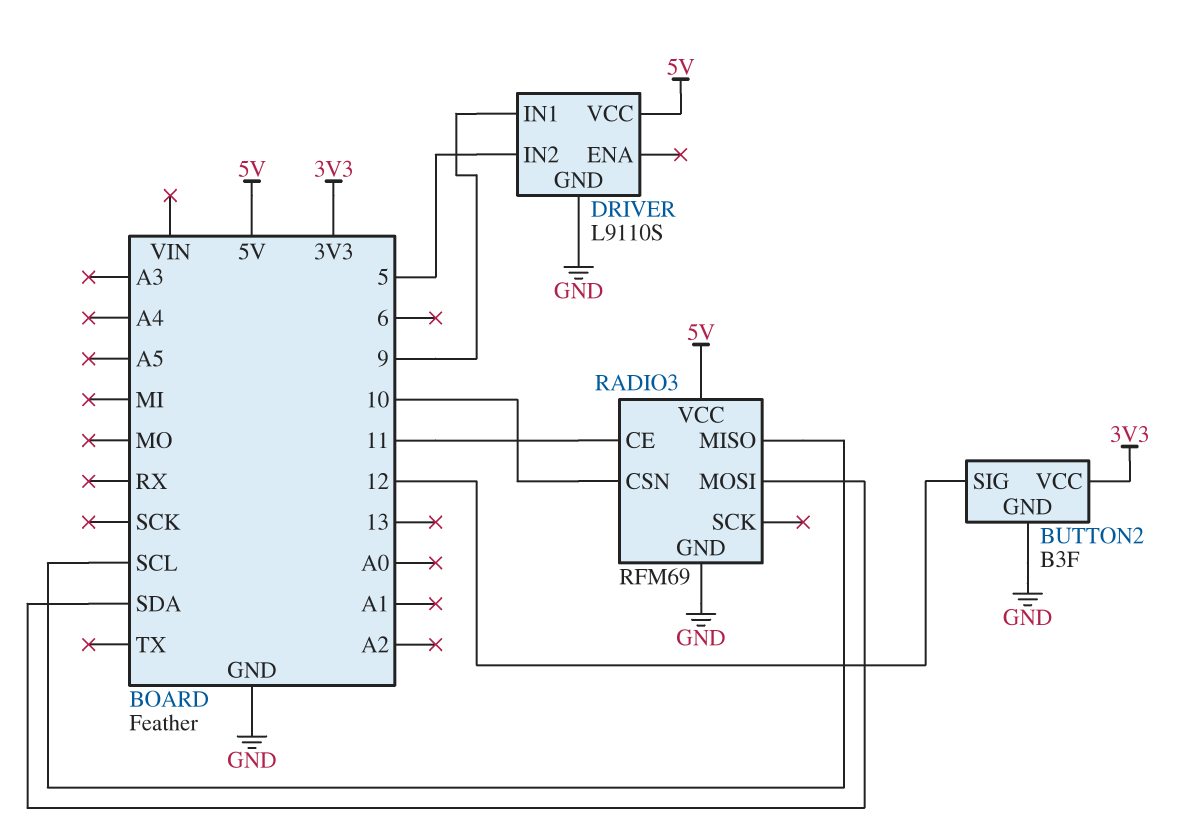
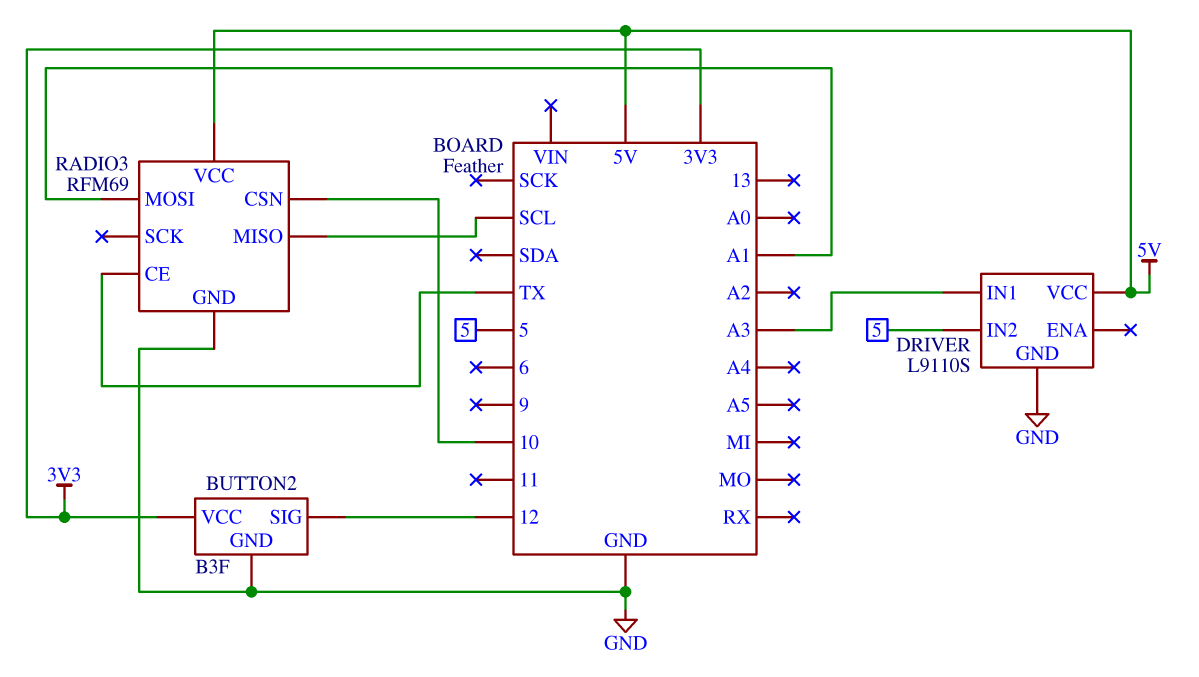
DRIVER pin IN1: 9 -> A3
RADIO3 pin CE: 11 -> TX
RADIO3 pin MOSI: SDA -> A1

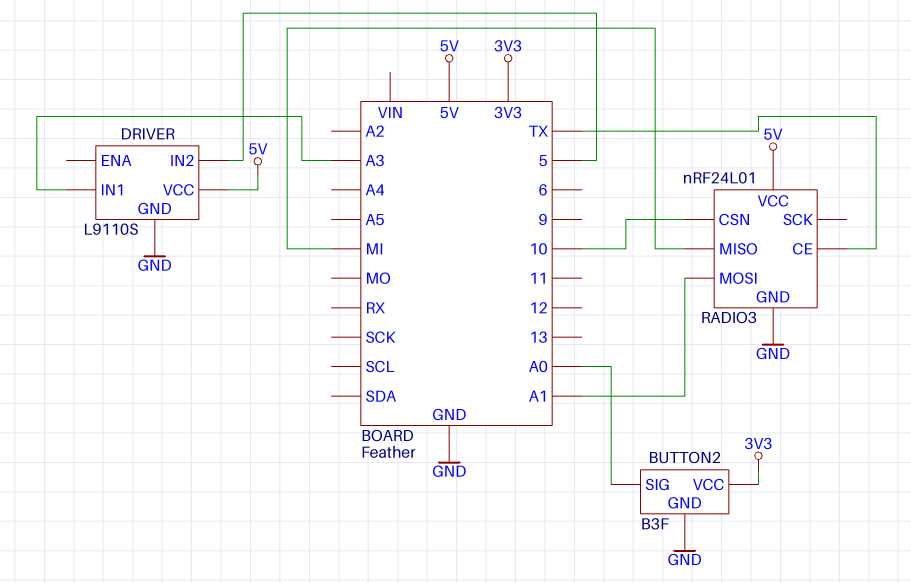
BUTTON2 pin SIG: 12 -> A0
RADIO3: RFM69 -> nRF24L01
RADIO3 pin MISO: SCL -> MI

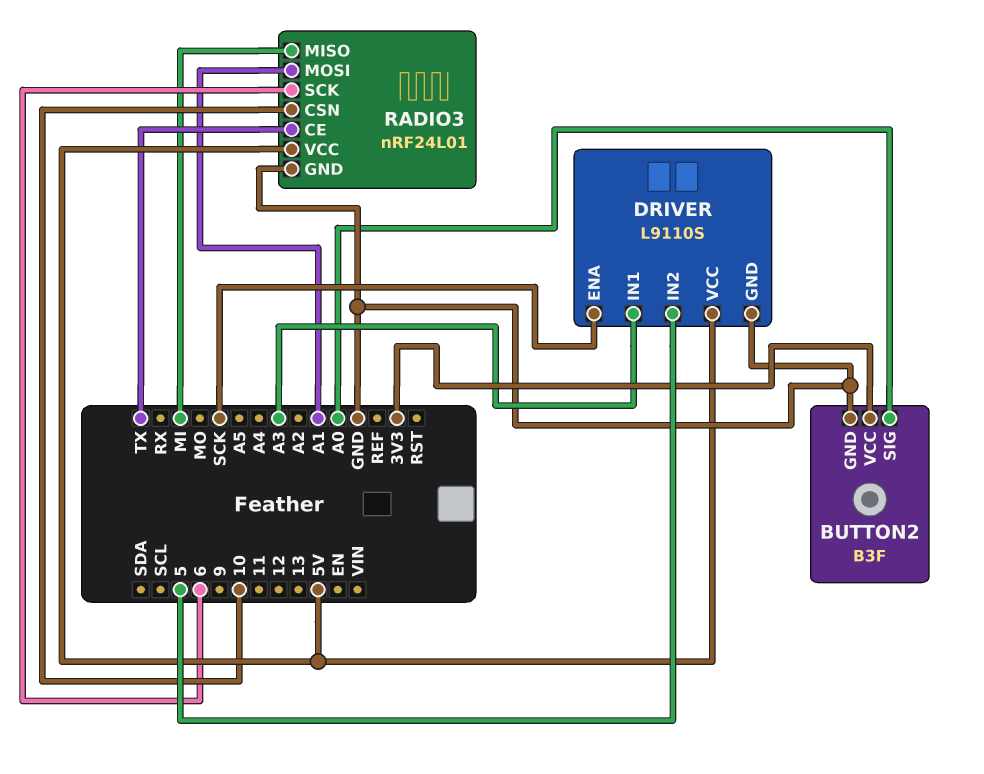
DRIVER pin ENA: none -> SCK
RADIO3 pin SCK: none -> 6

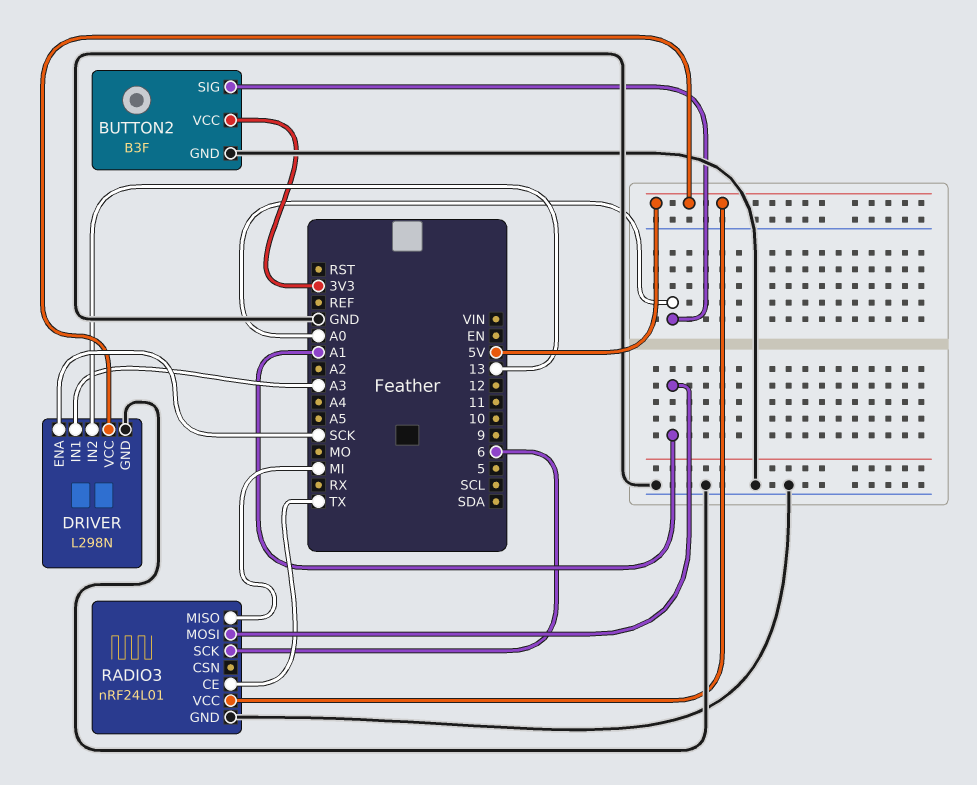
DRIVER: L9110S -> L298N
DRIVER pin IN2: 5 -> 13
RADIO3 pin CSN: 10 -> none

